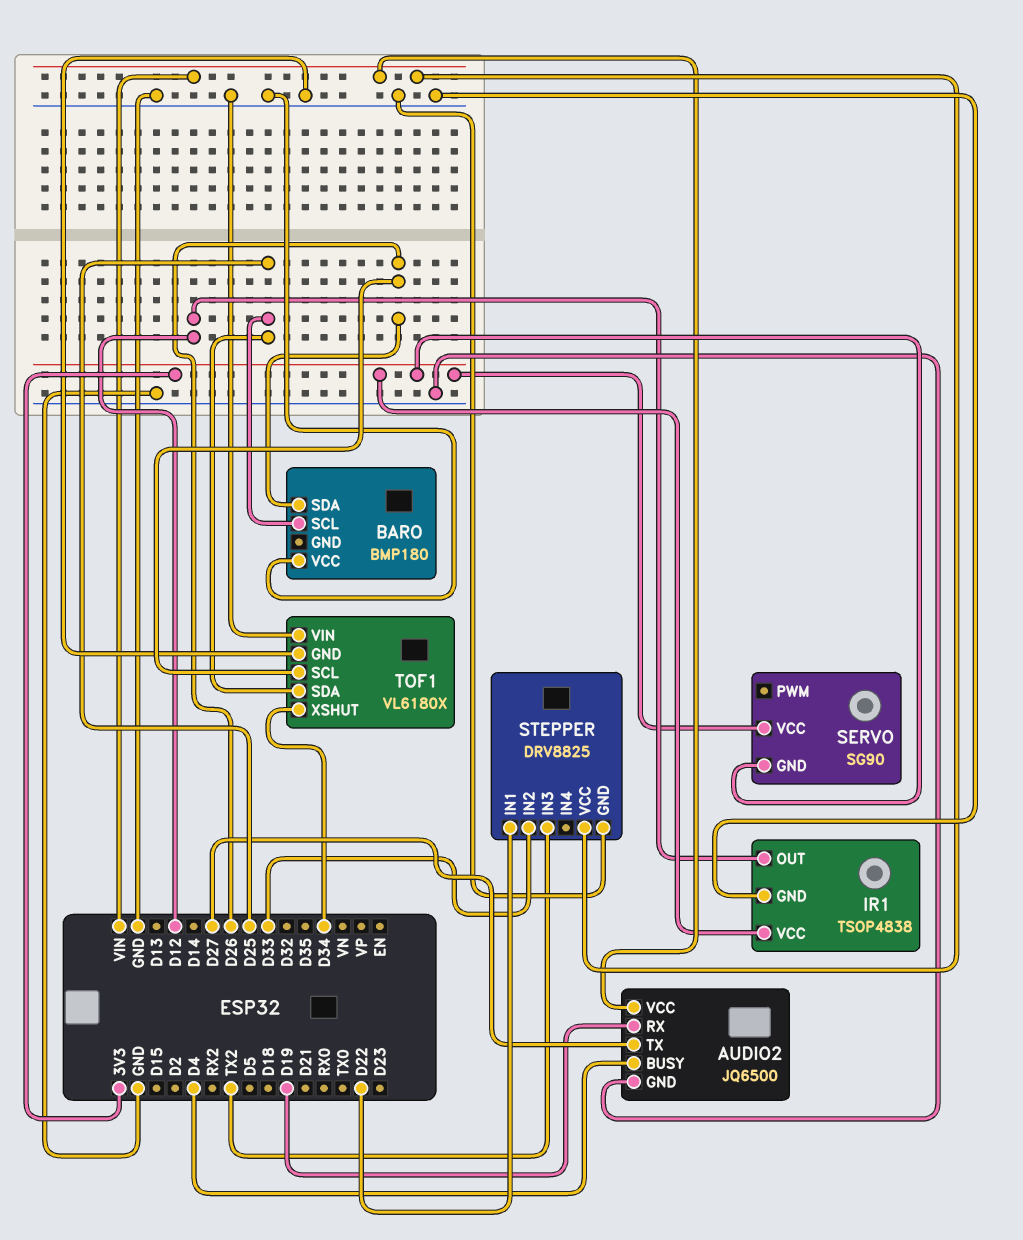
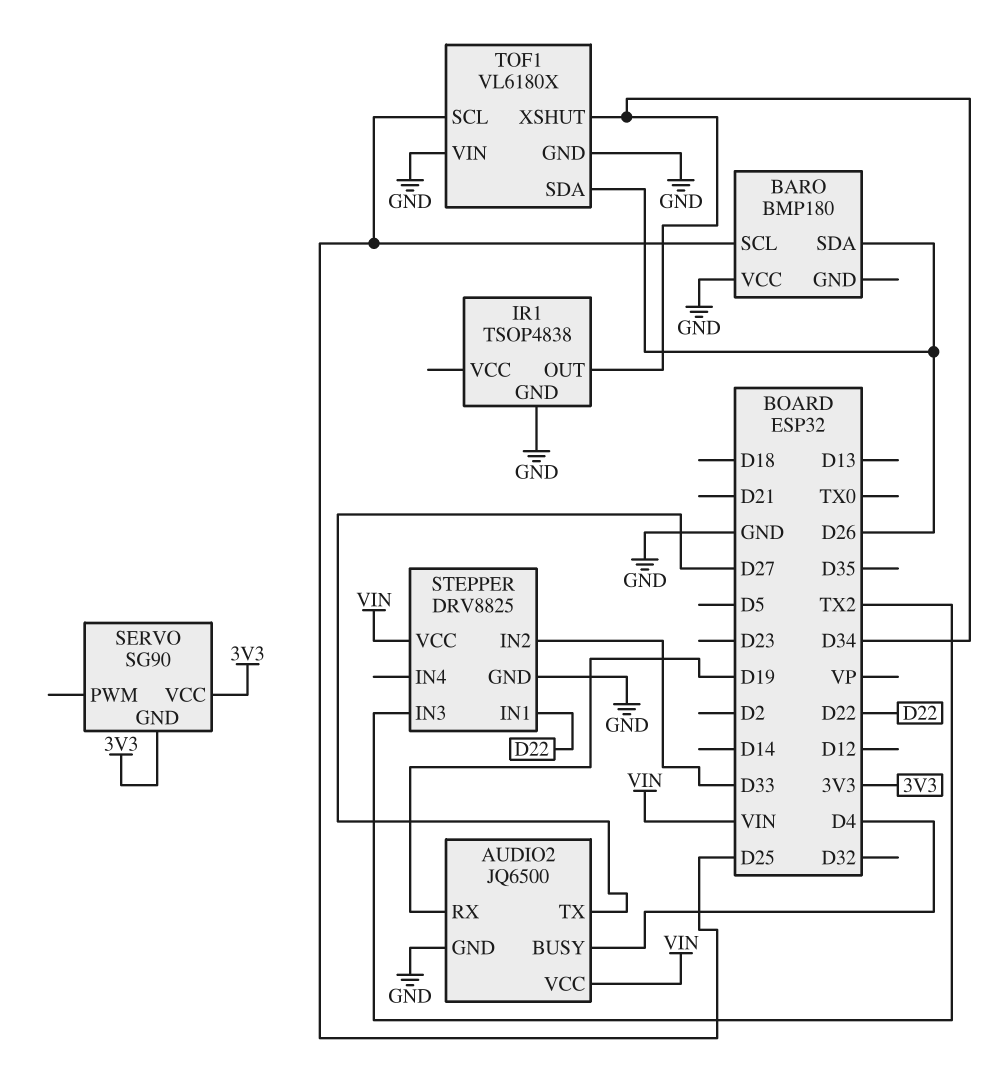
IR1 pin OUT: D12 -> D34
IR1 pin VCC: 3V3 -> none
TOF1 pin SCL: D26 -> D25
TOF1 pin SDA: D25 -> D26

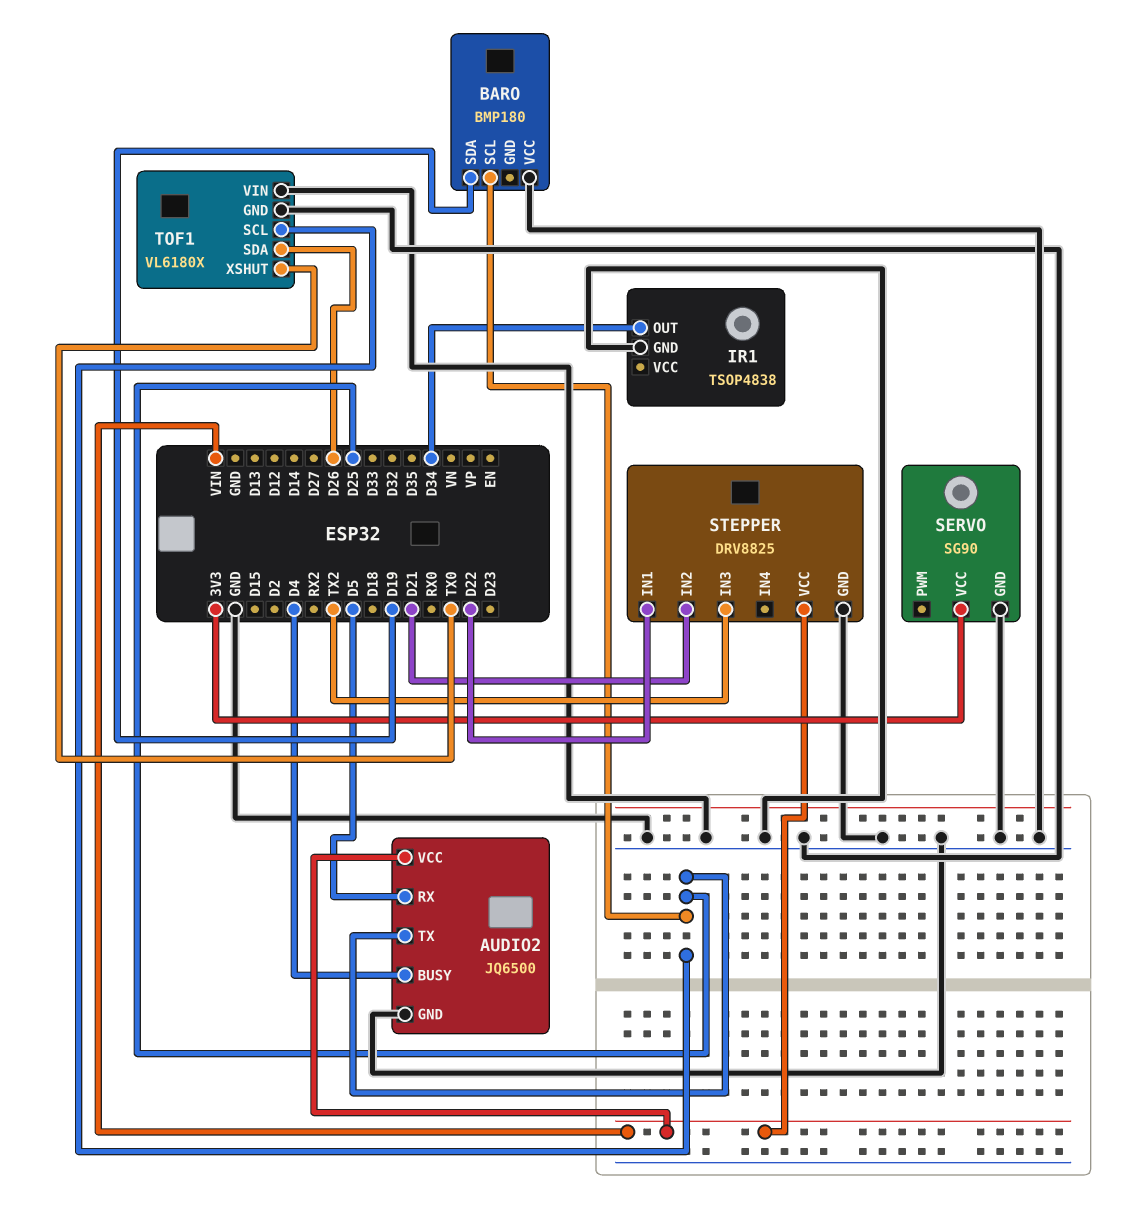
AUDIO2 pin RX: D19 -> D5
AUDIO2 pin TX: D27 -> D25
BARO pin SDA: D26 -> D19
SERVO pin GND: 3V3 -> GND
STEPPER pin IN2: D33 -> D21
TOF1 pin XSHUT: D34 -> TX0

